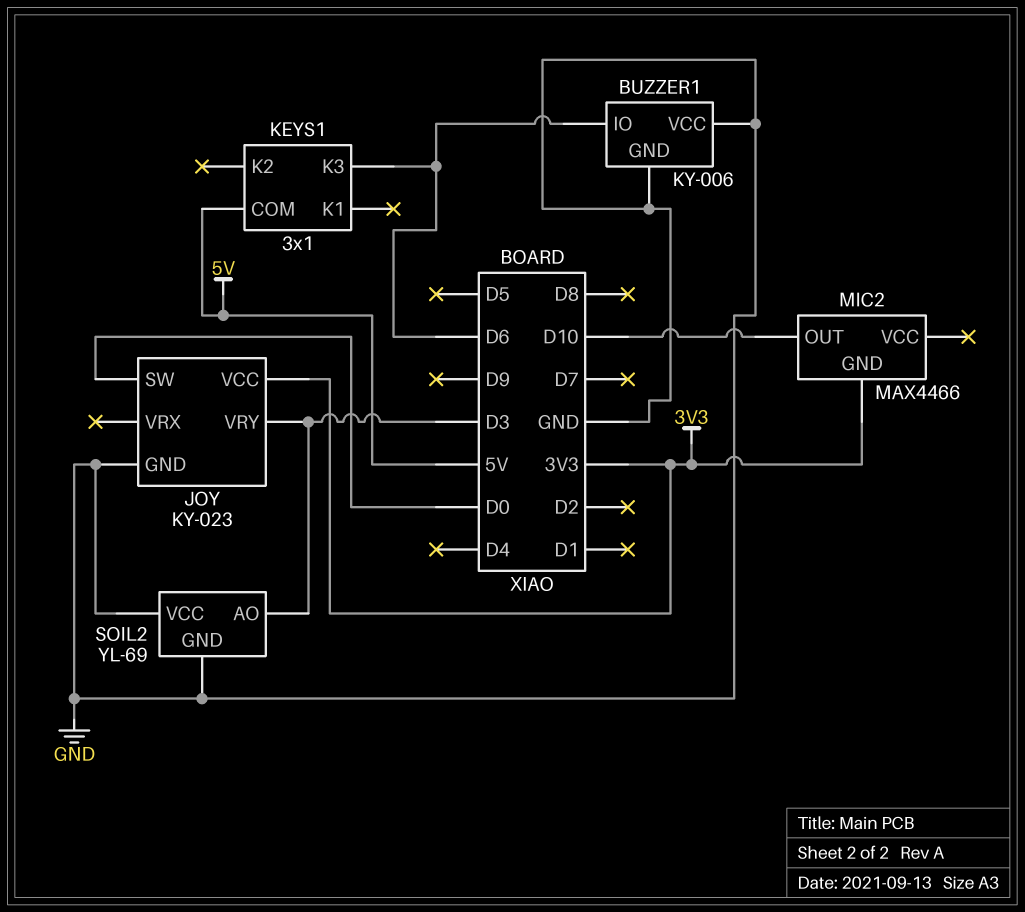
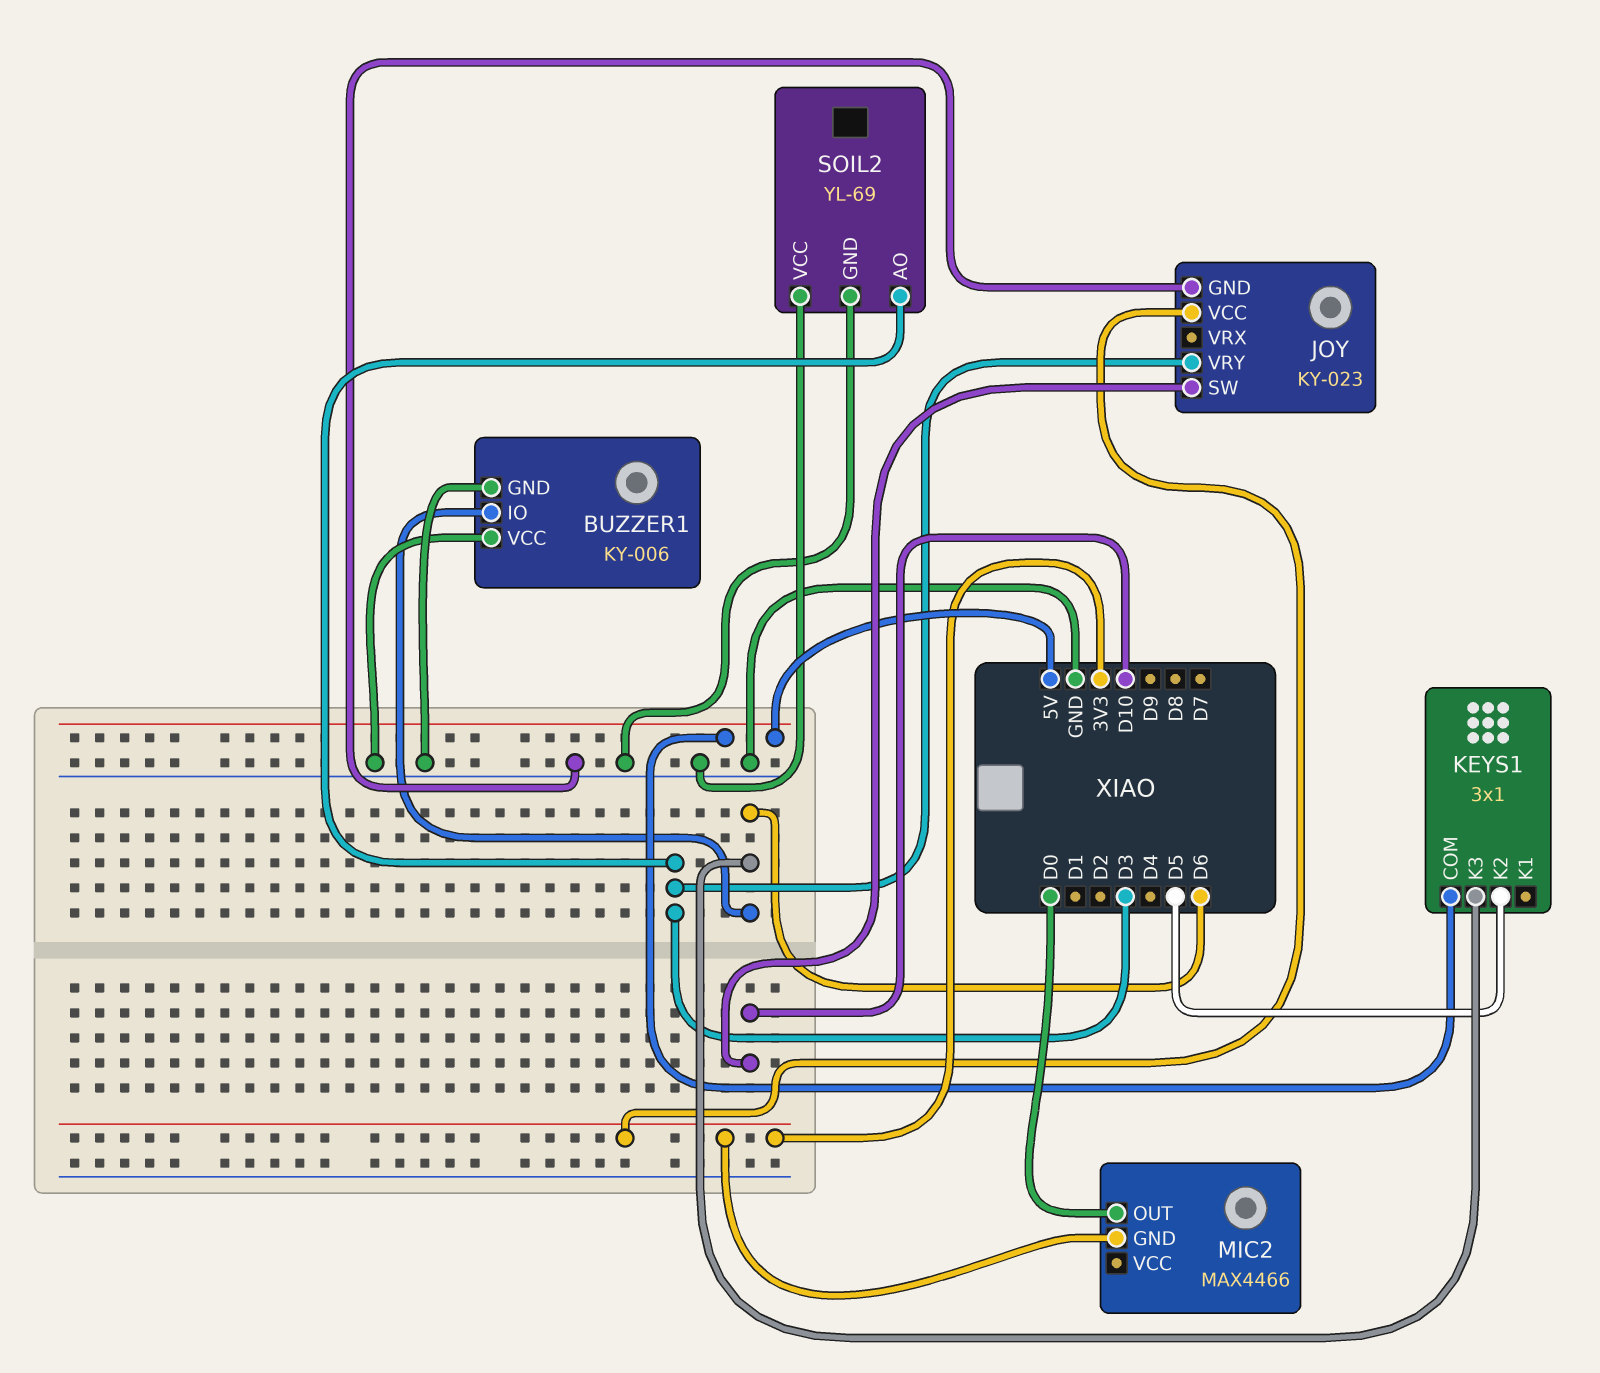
JOY pin SW: D0 -> D10
KEYS1 pin K2: none -> D5
MIC2 pin OUT: D10 -> D0

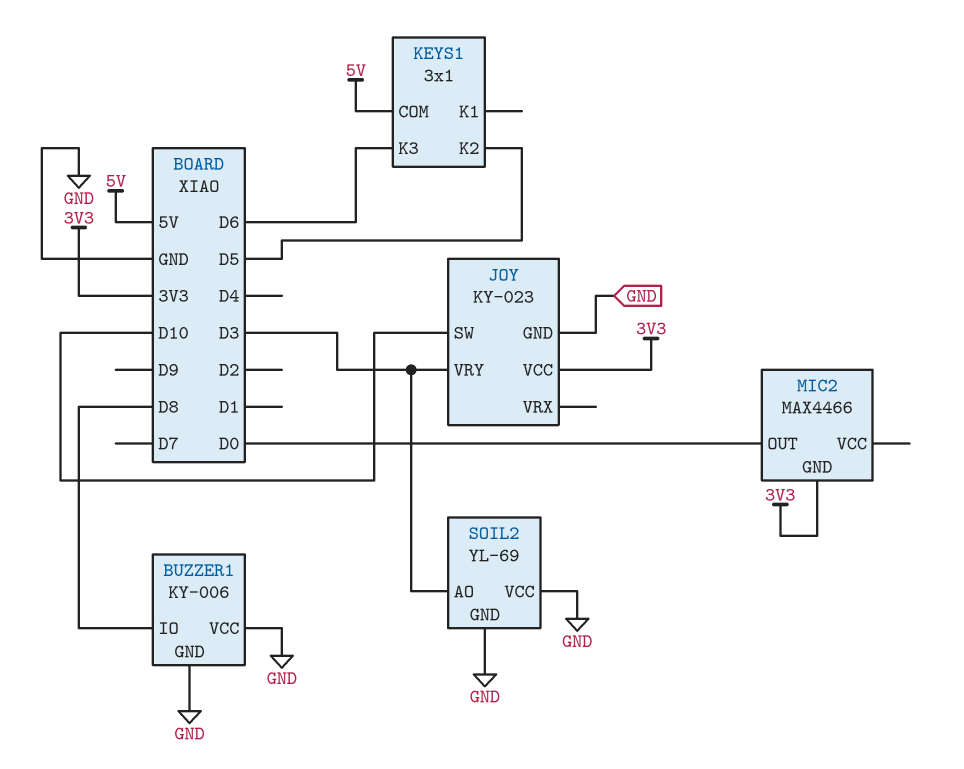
BUZZER1 pin IO: D6 -> D8

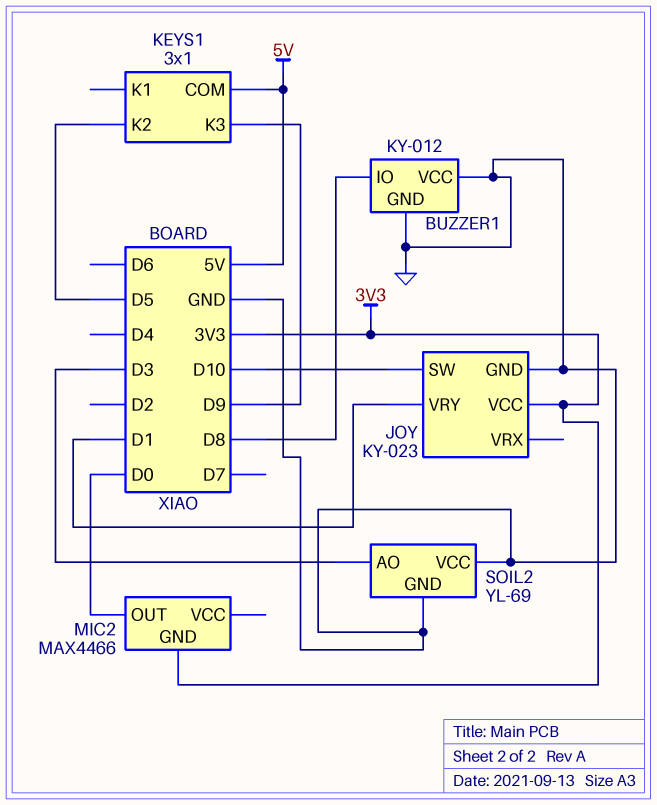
BUZZER1: KY-006 -> KY-012
JOY pin VRY: D3 -> D1
KEYS1 pin K3: D6 -> D9

